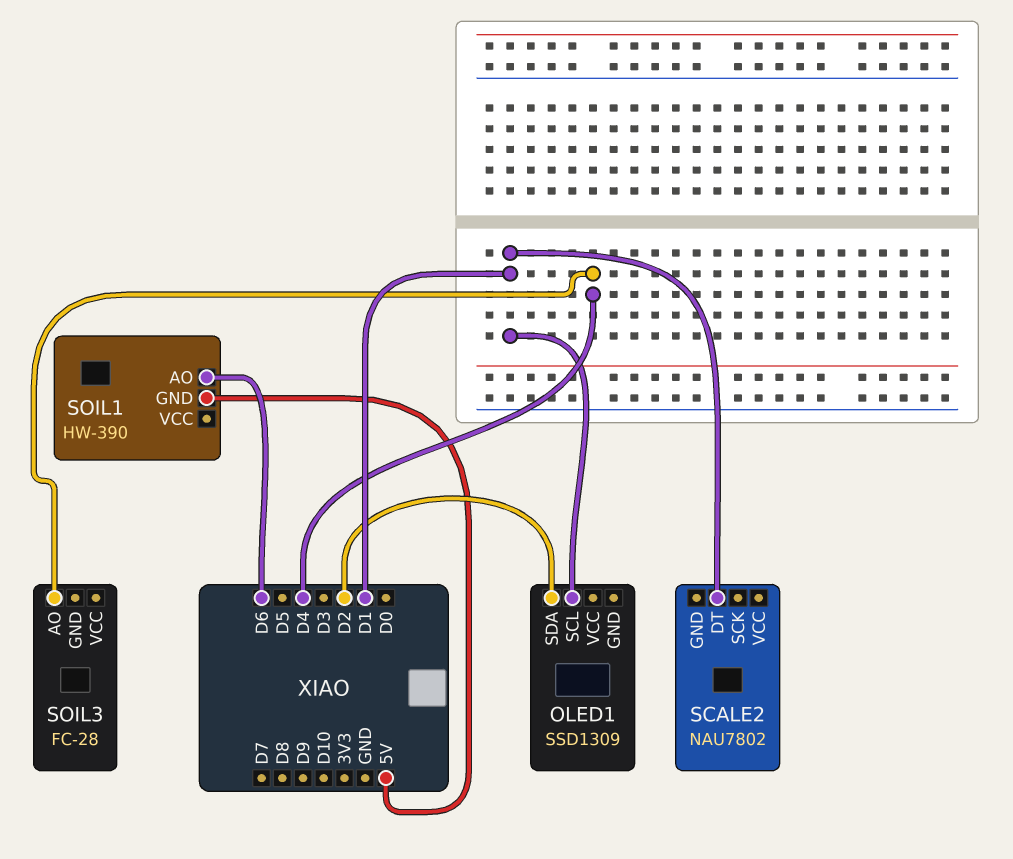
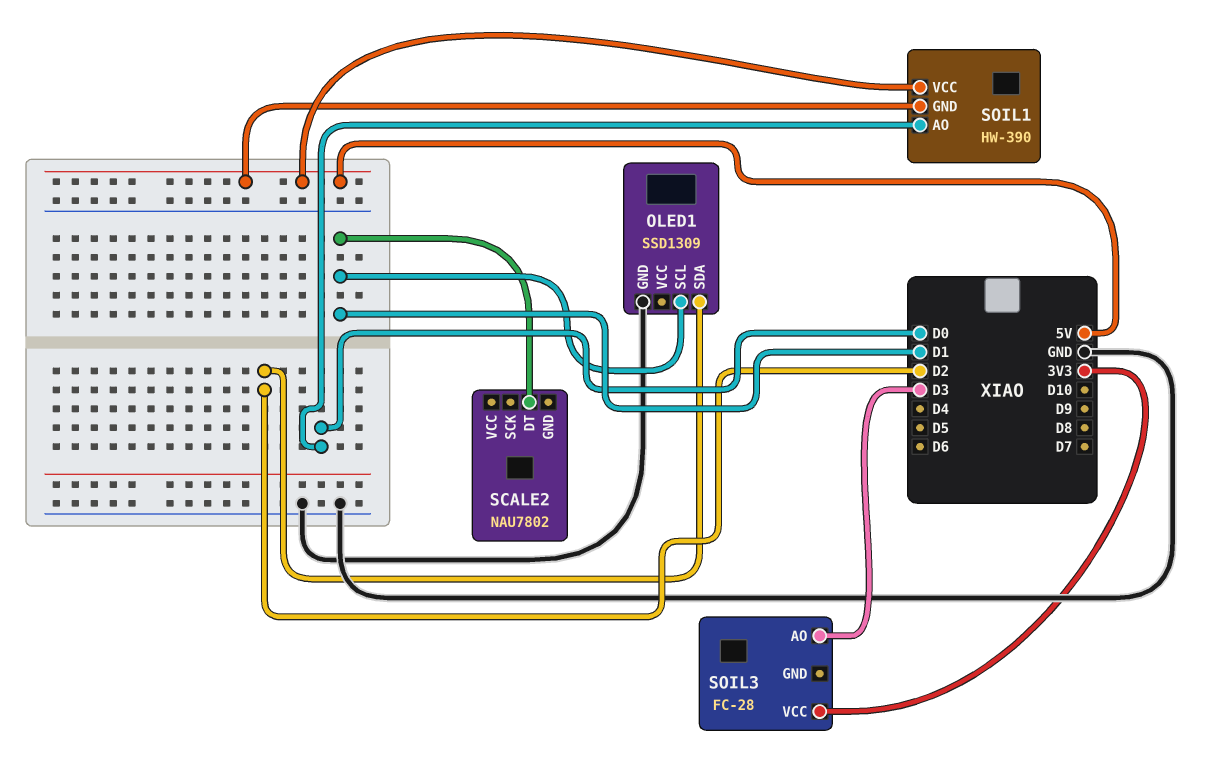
OLED1 pin GND: none -> GND
SOIL1 pin AO: D6 -> D0
SOIL1 pin VCC: none -> 5V
SOIL3 pin AO: D4 -> D3
SOIL3 pin VCC: none -> 3V3

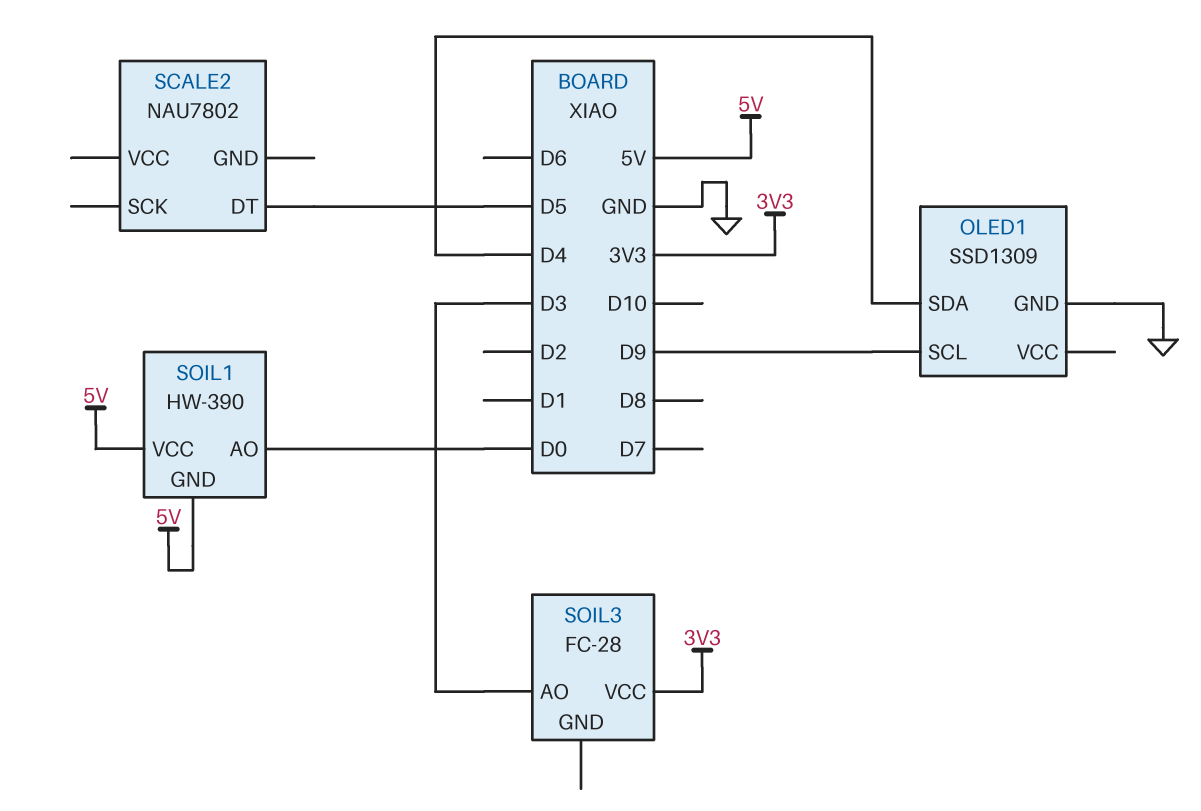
OLED1 pin SCL: D1 -> D9
OLED1 pin SDA: D2 -> D4
SCALE2 pin DT: D1 -> D5

